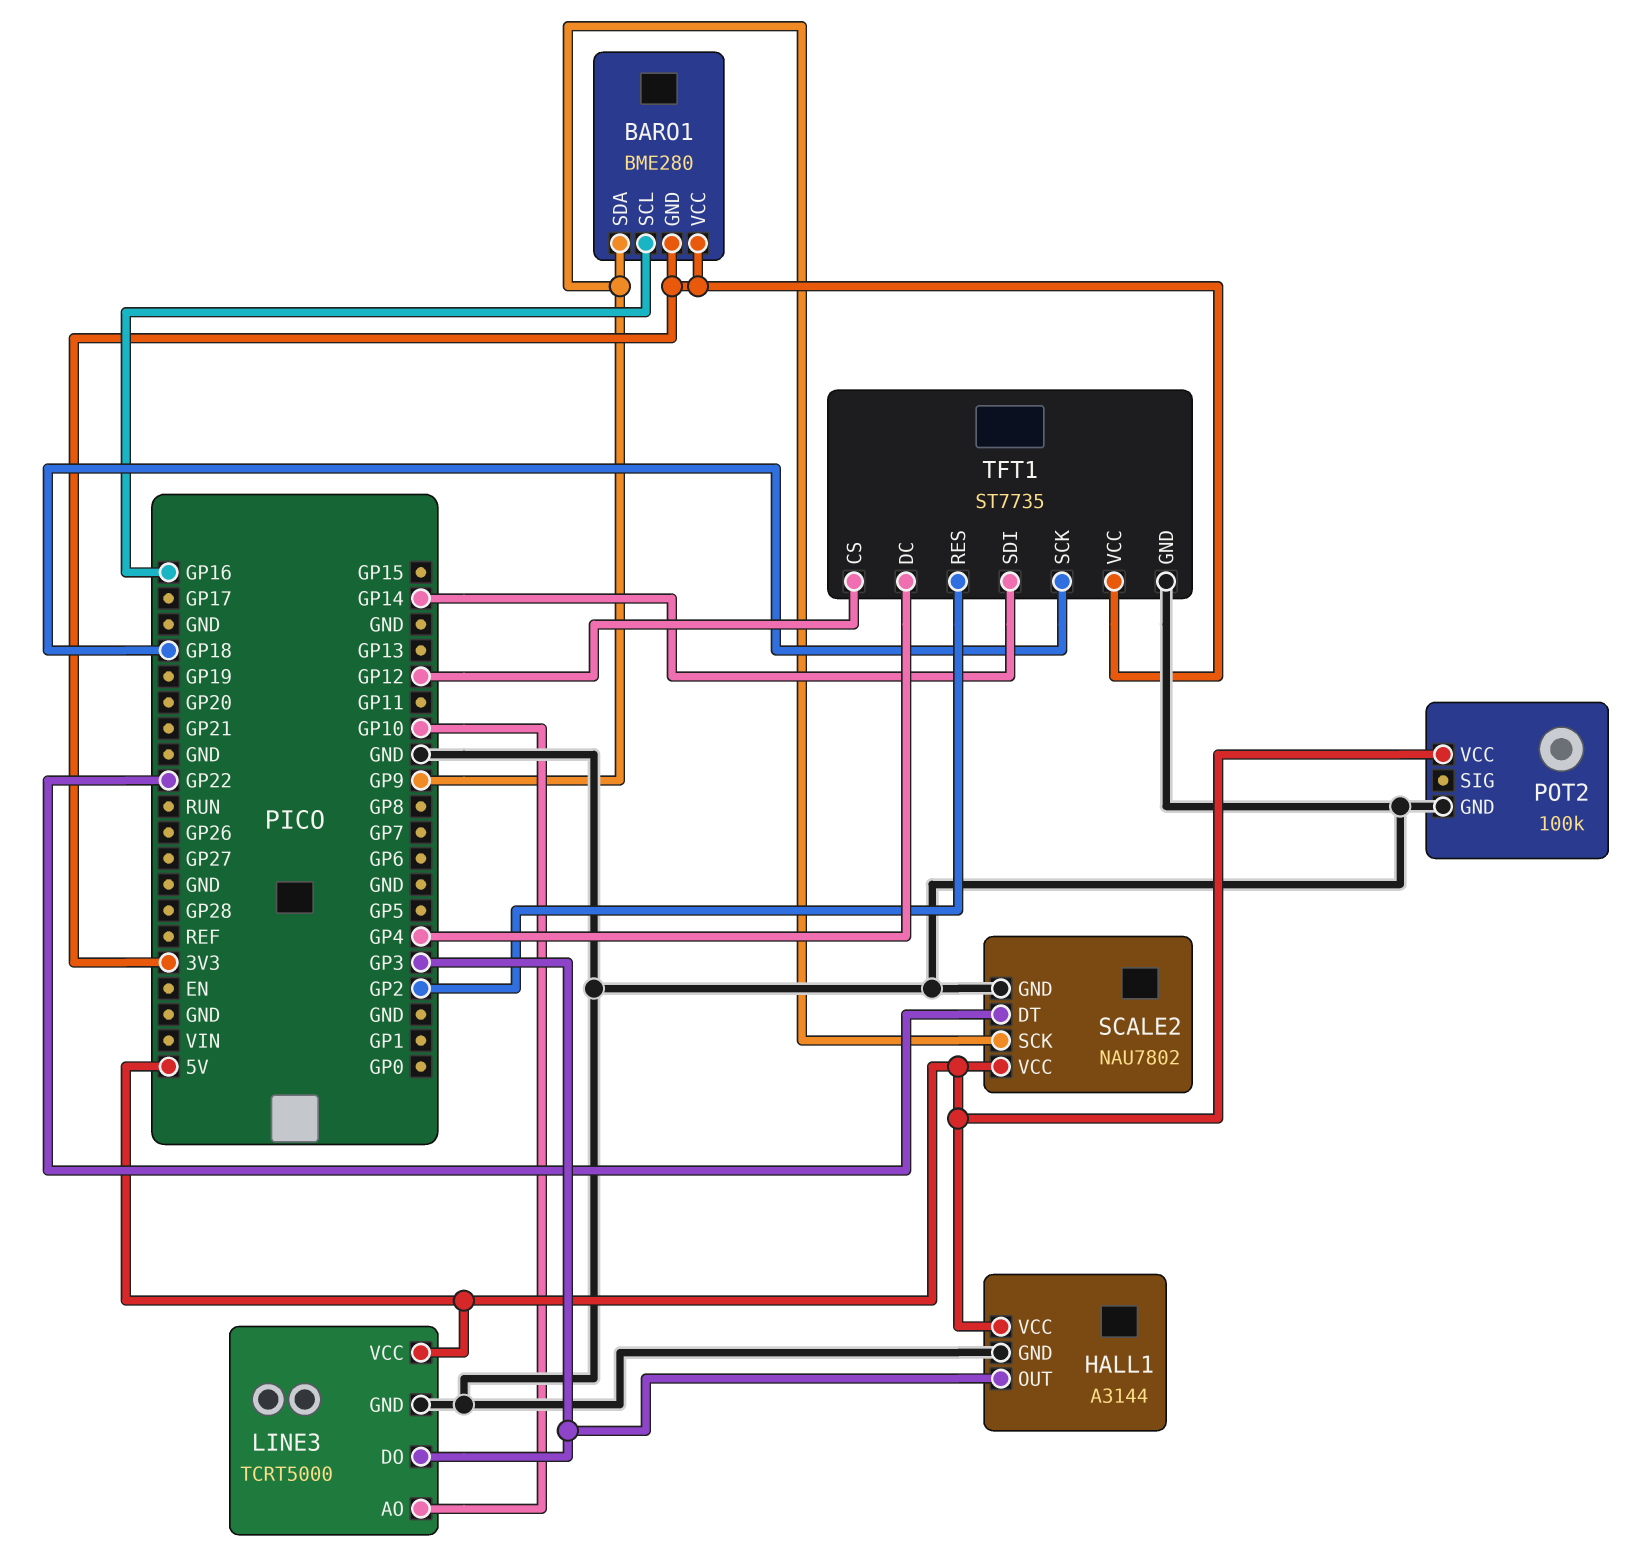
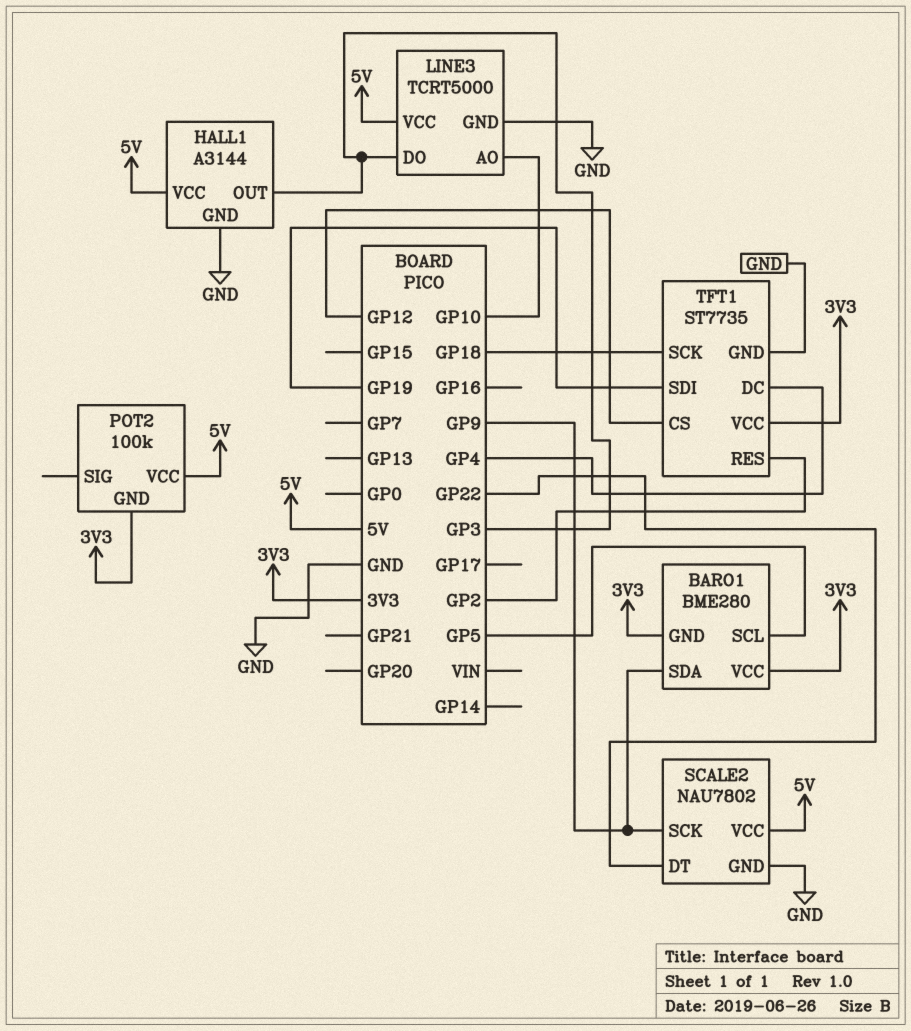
BARO1 pin SCL: GP16 -> GP5
POT2 pin GND: GND -> 3V3
TFT1 pin SDI: GP14 -> GP19

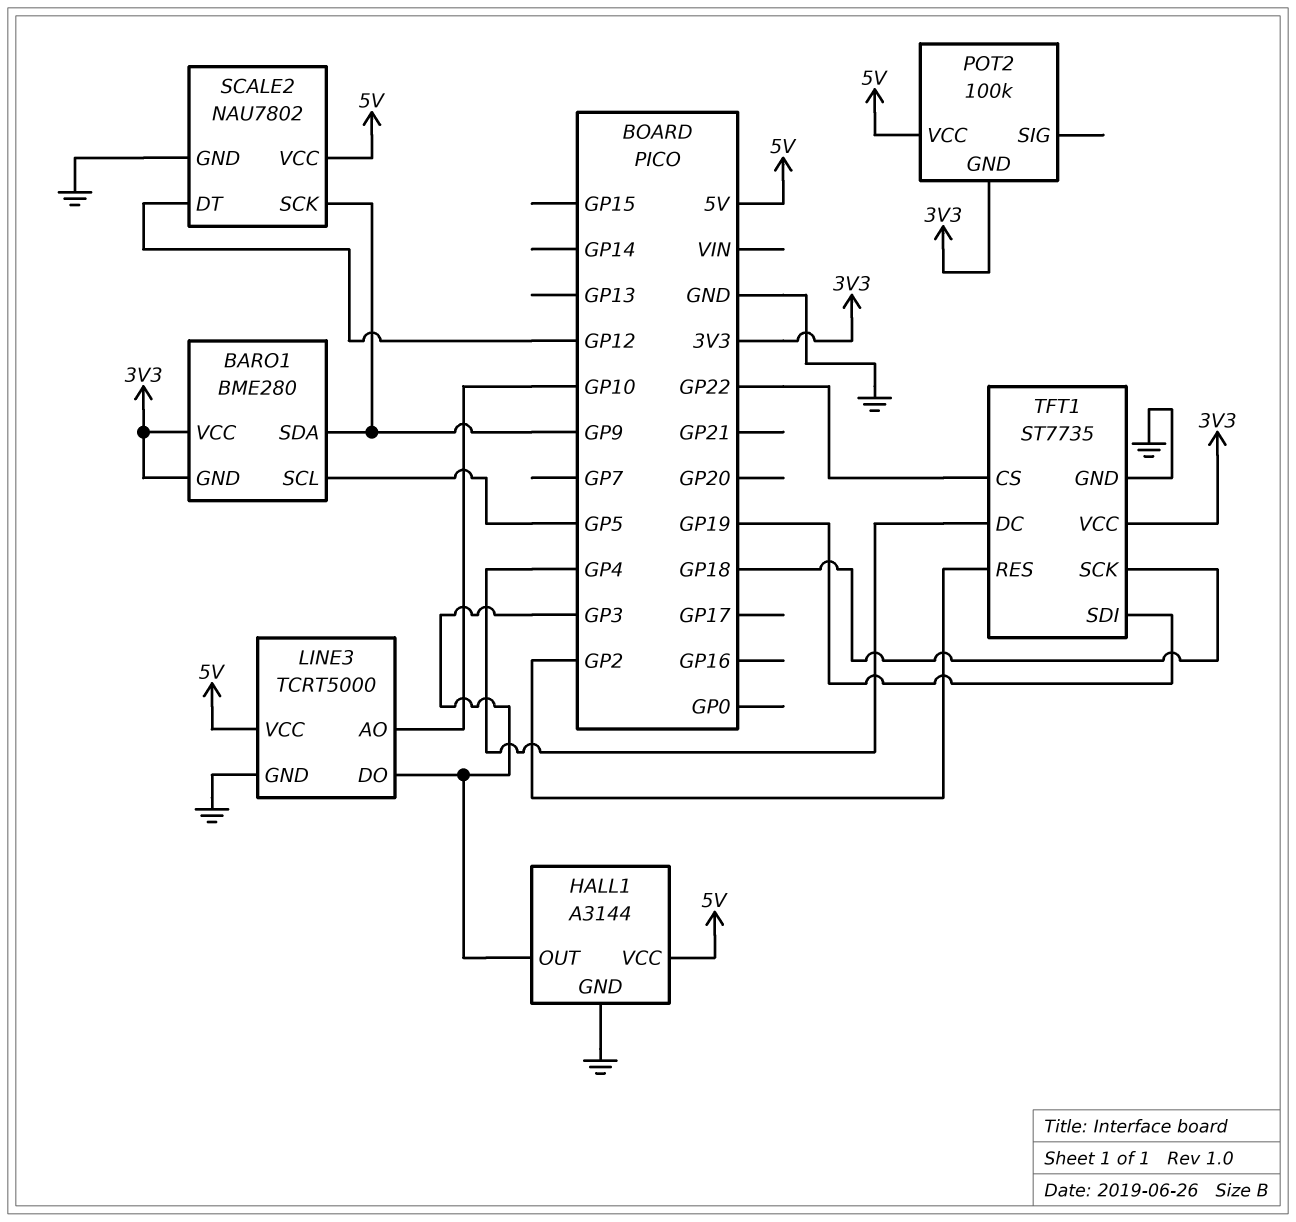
SCALE2 pin DT: GP22 -> GP12
TFT1 pin CS: GP12 -> GP22

